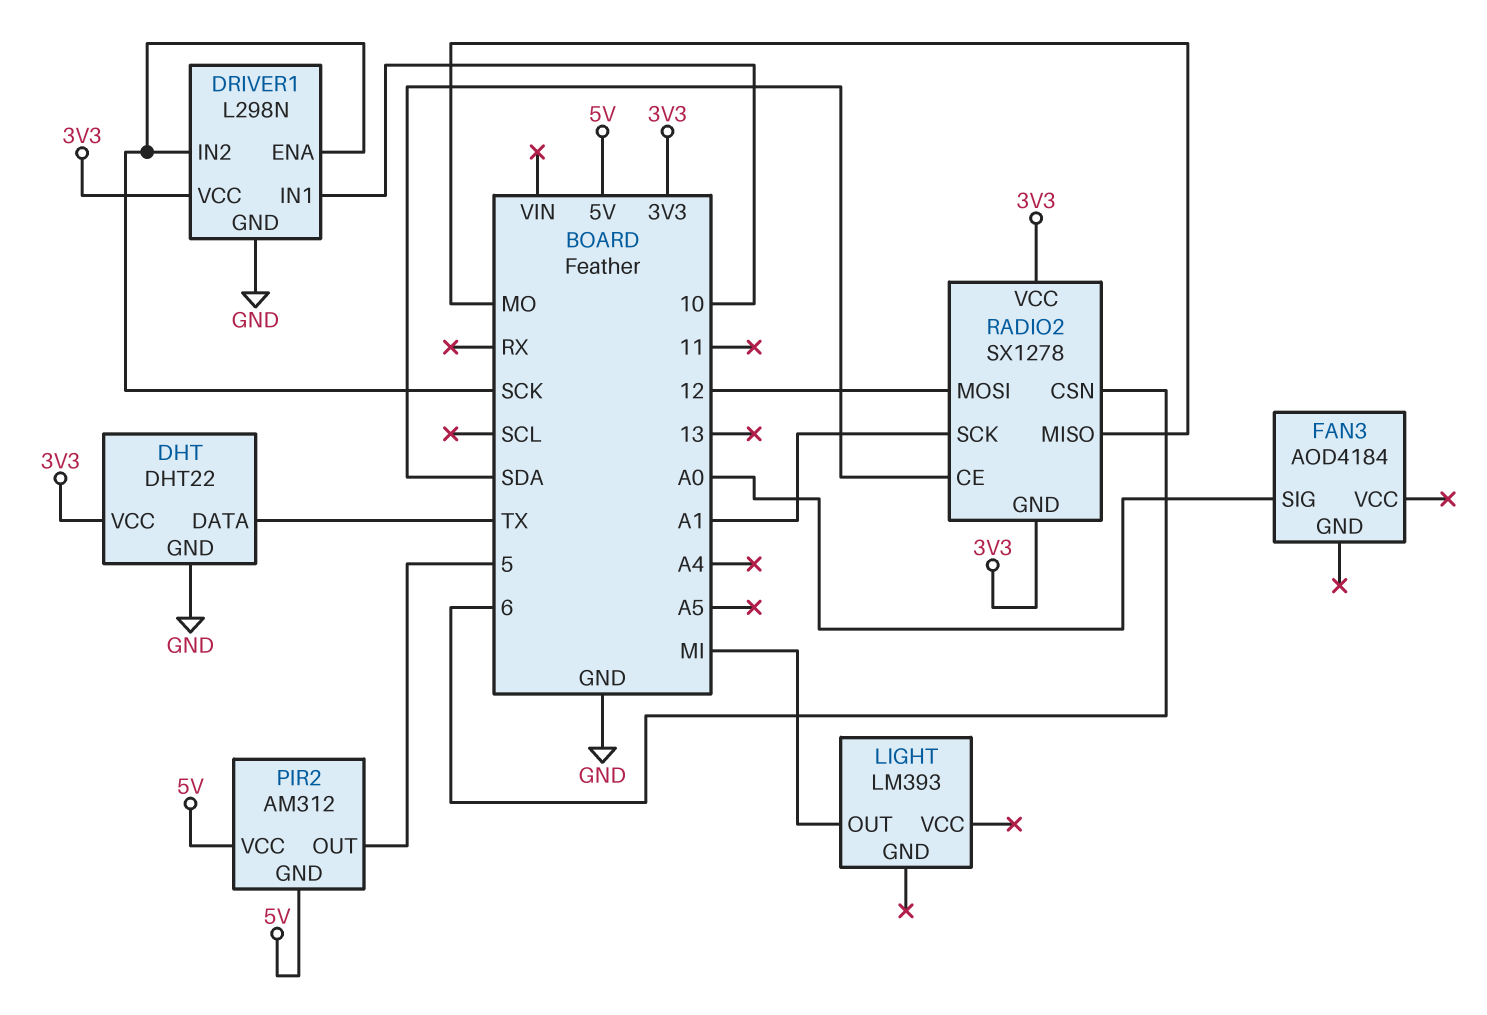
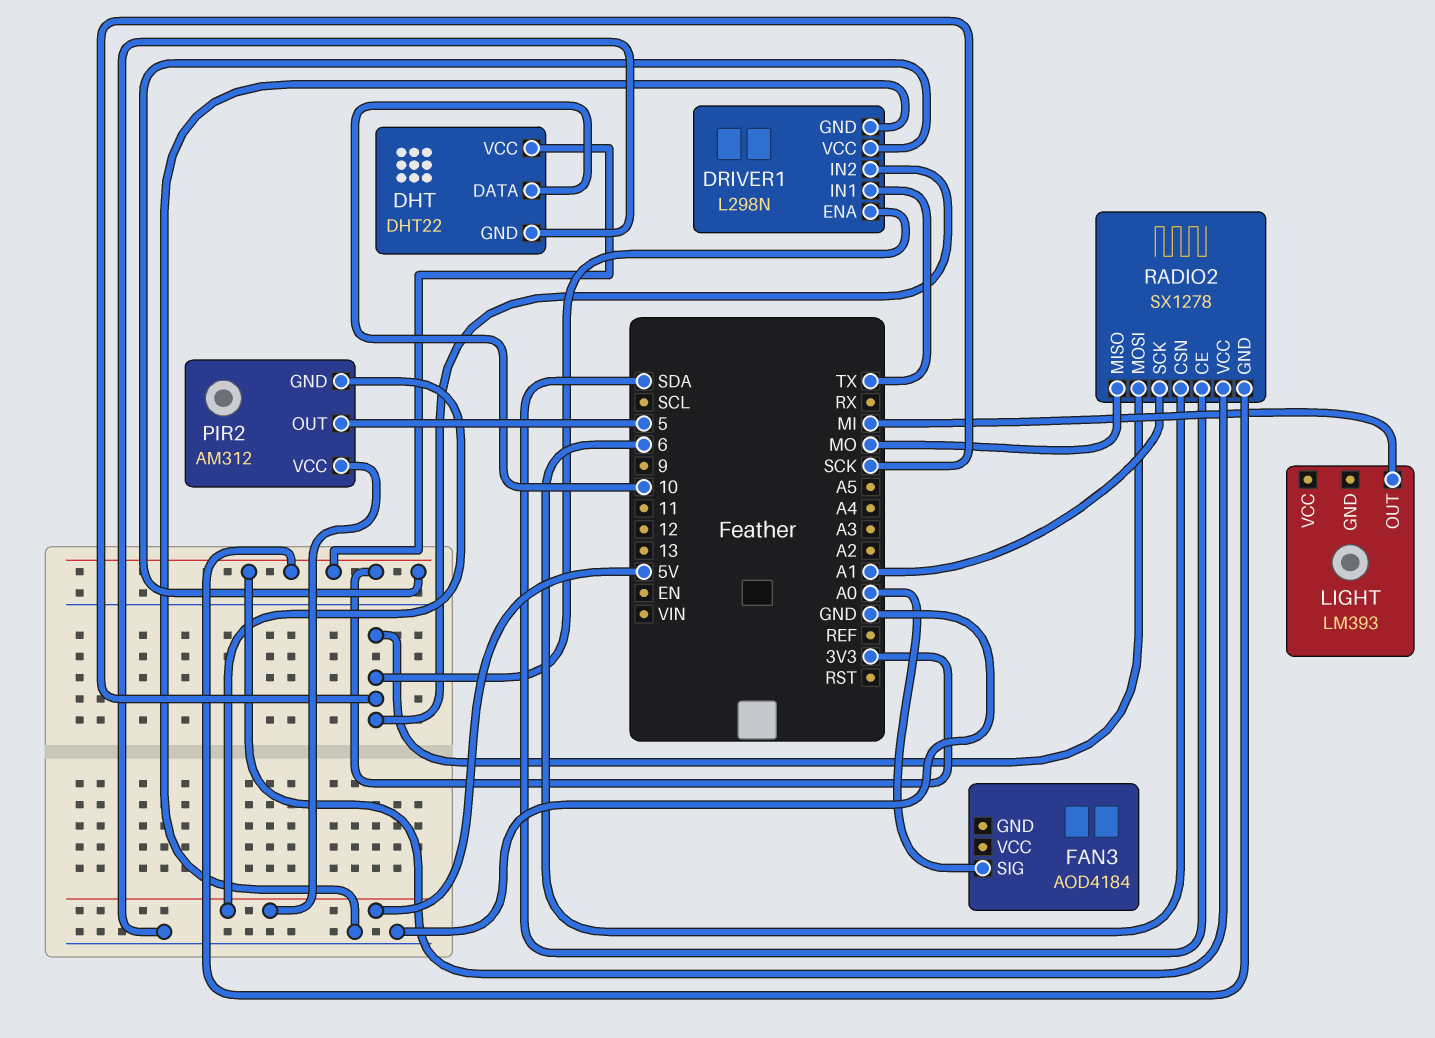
DHT pin DATA: TX -> 10
DRIVER1 pin IN1: 10 -> TX
RADIO2 pin MOSI: 12 -> SCK

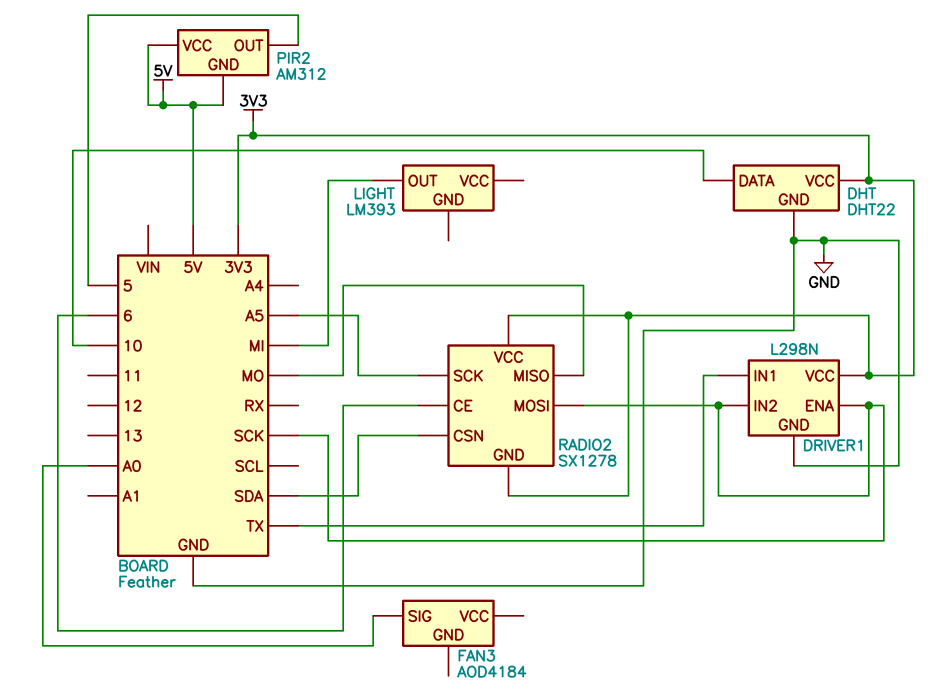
RADIO2 pin CE: SDA -> 6
RADIO2 pin CSN: 6 -> SDA
RADIO2 pin SCK: A1 -> A5

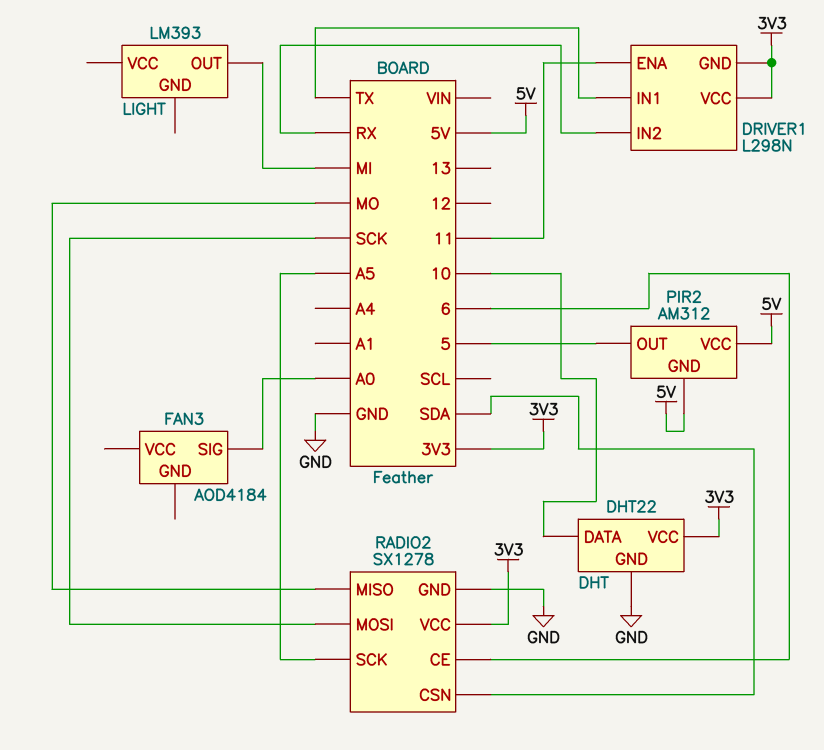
DRIVER1 pin ENA: SCK -> 11
DRIVER1 pin GND: GND -> 3V3
DRIVER1 pin IN2: SCK -> RX
RADIO2 pin GND: 3V3 -> GND

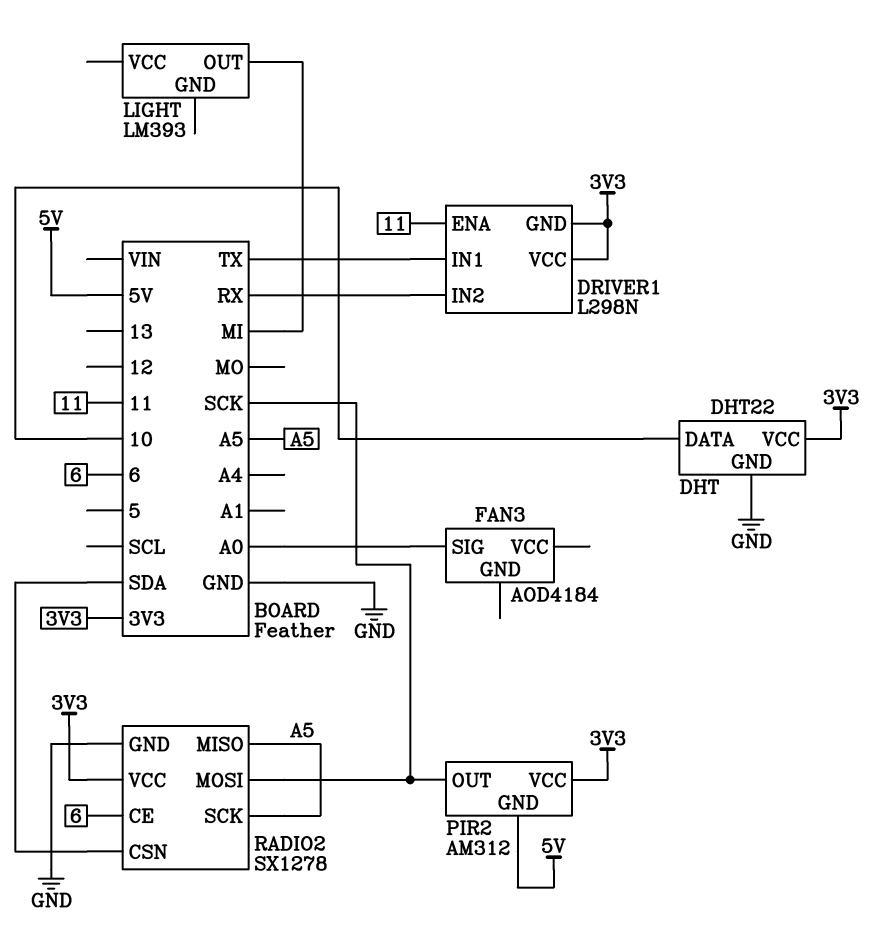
PIR2 pin OUT: 5 -> SCK
PIR2 pin VCC: 5V -> 3V3
RADIO2 pin MISO: MO -> A5

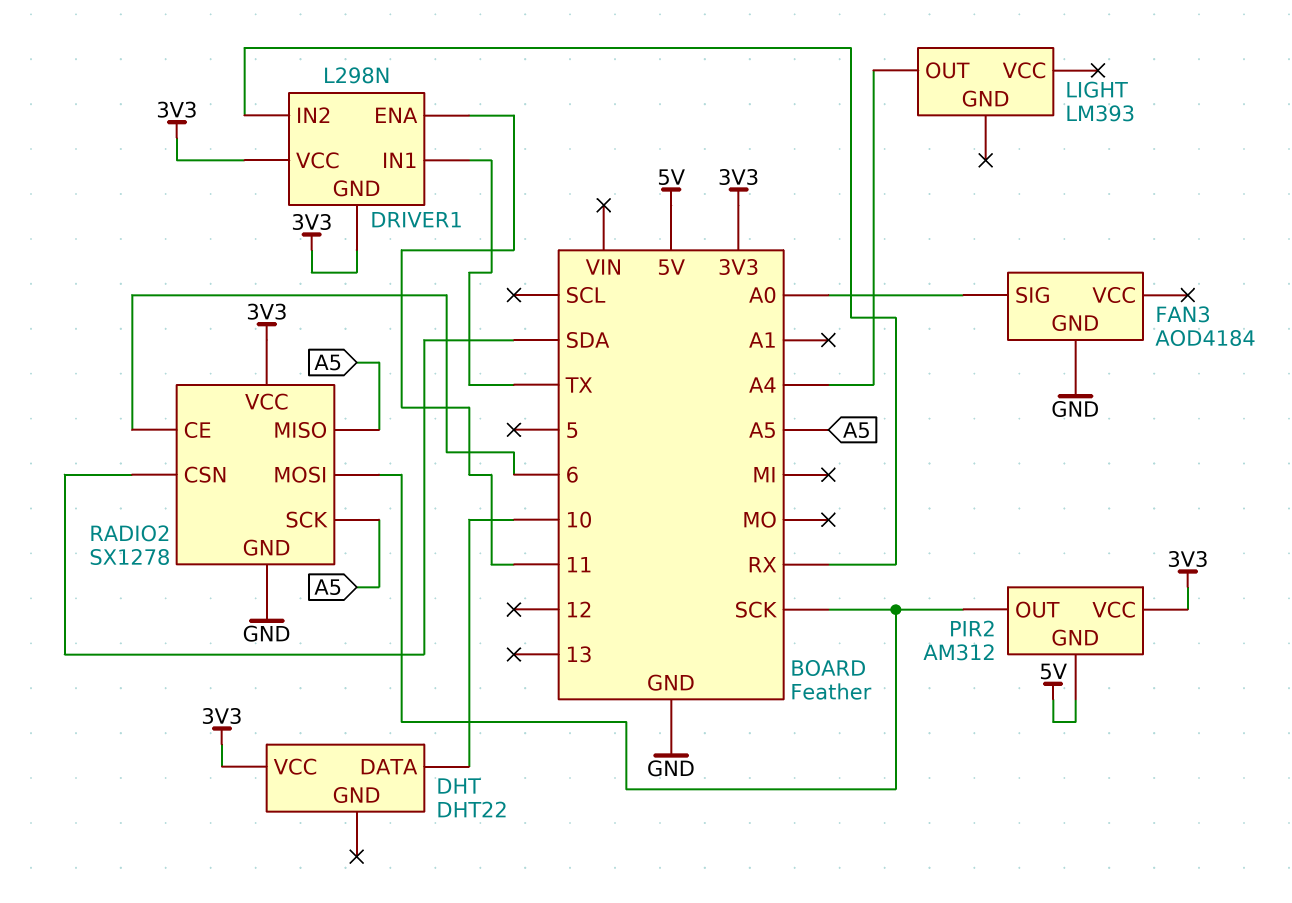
DHT pin GND: GND -> none
FAN3 pin GND: none -> GND
LIGHT pin OUT: MI -> A4

